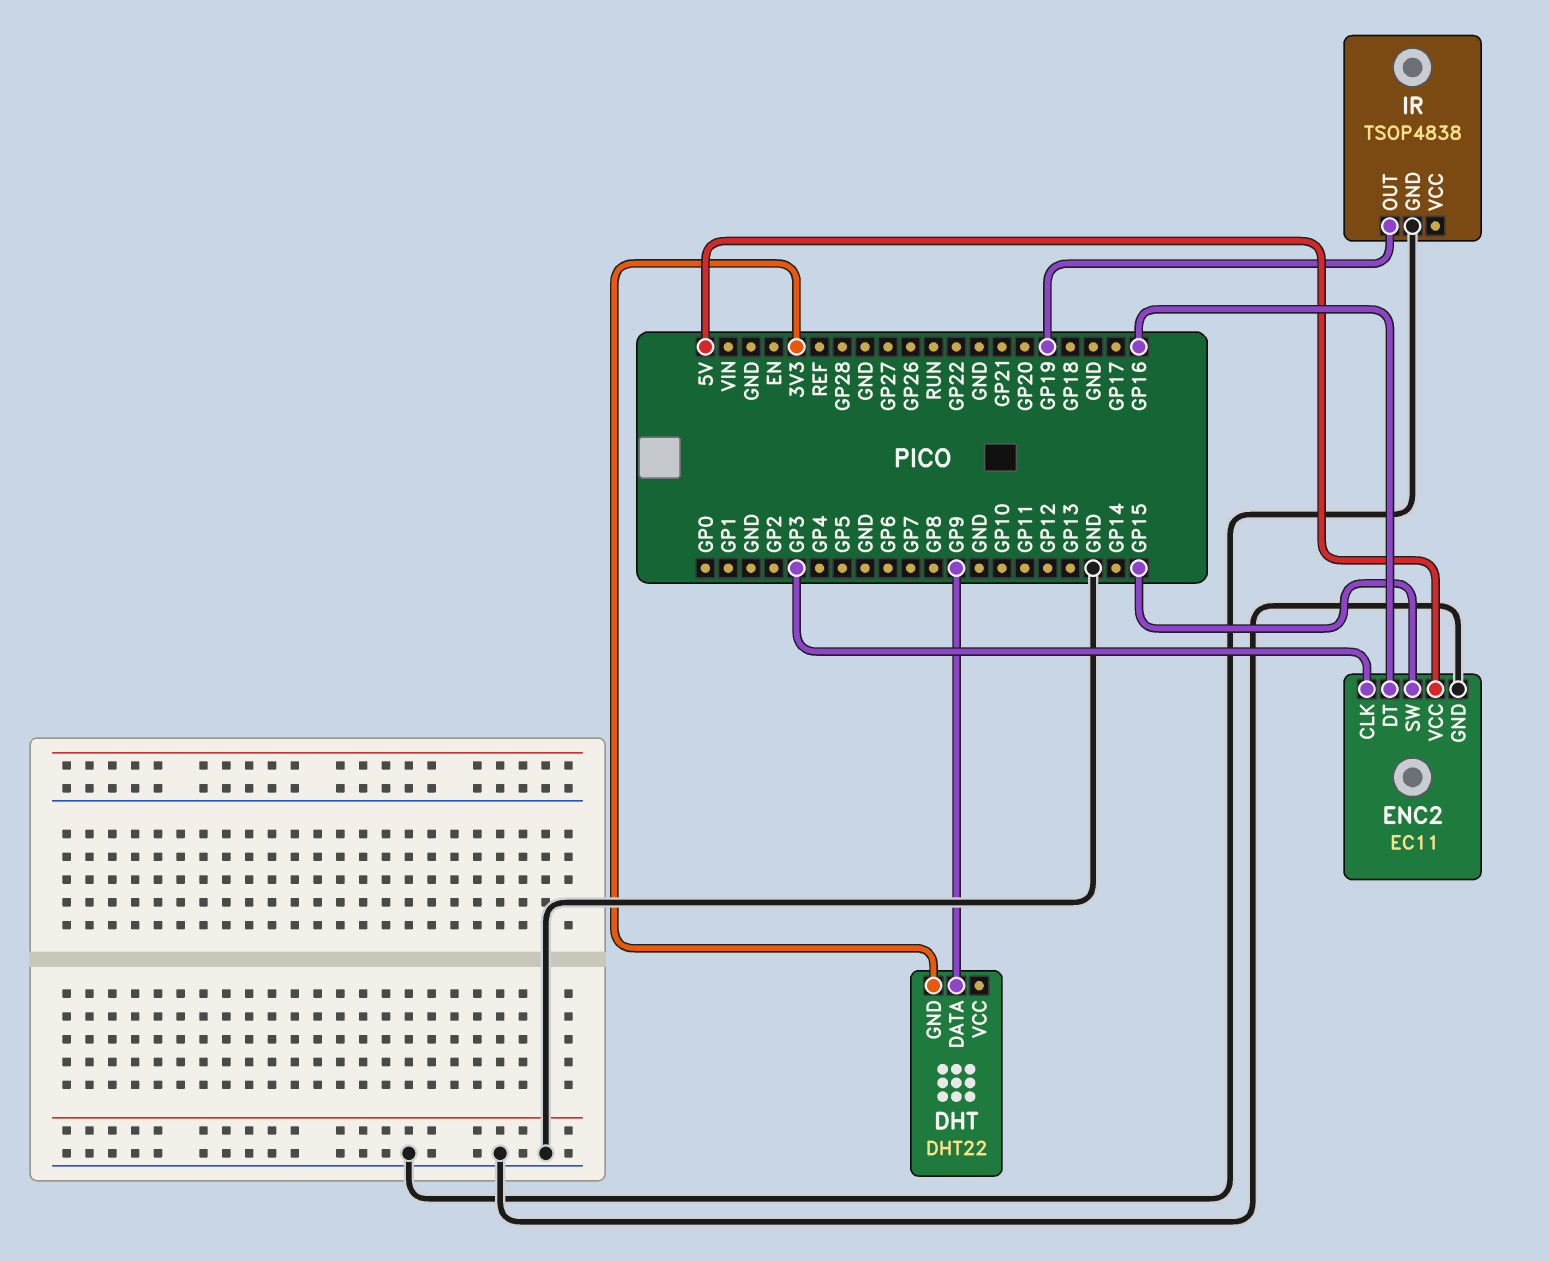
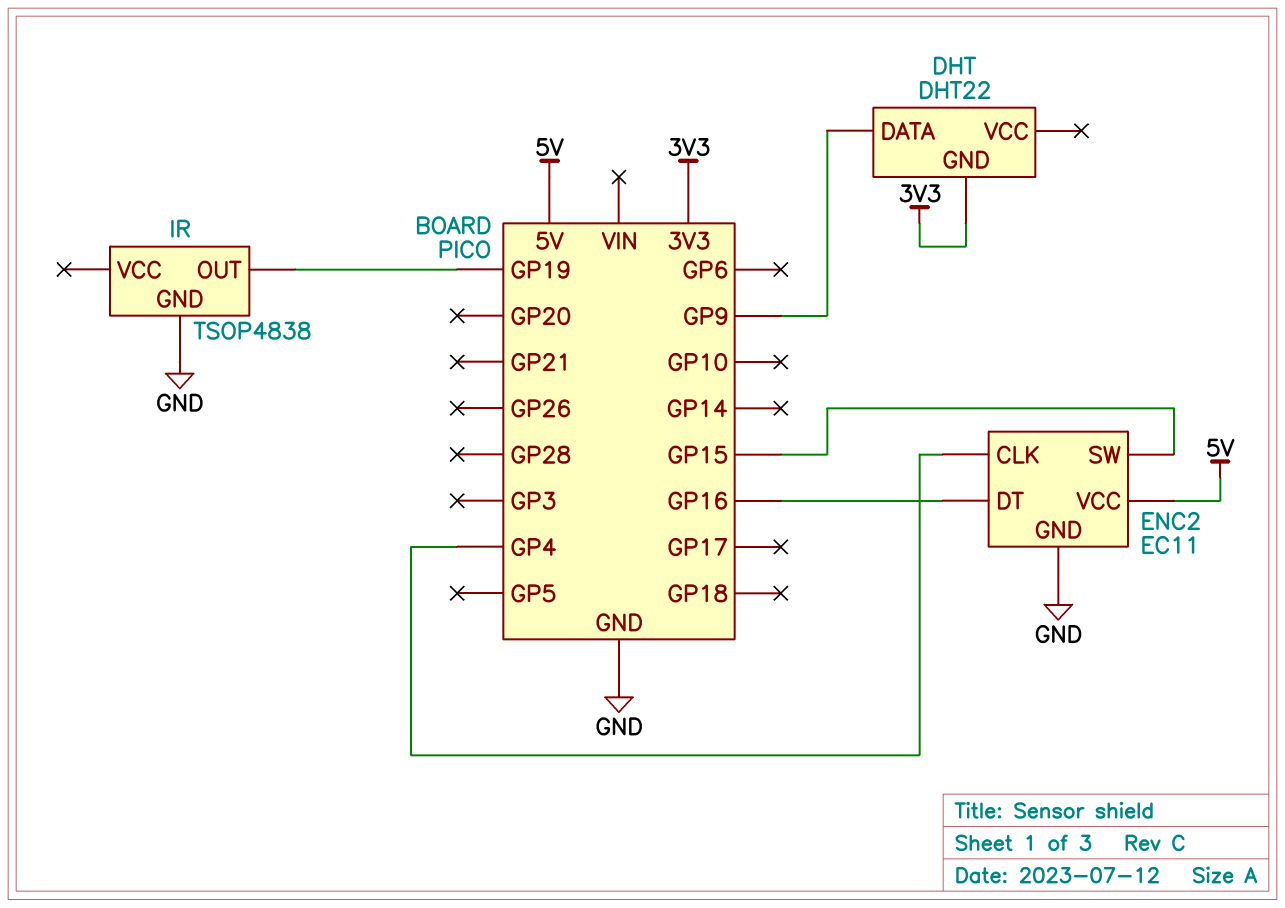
ENC2 pin CLK: GP3 -> GP4

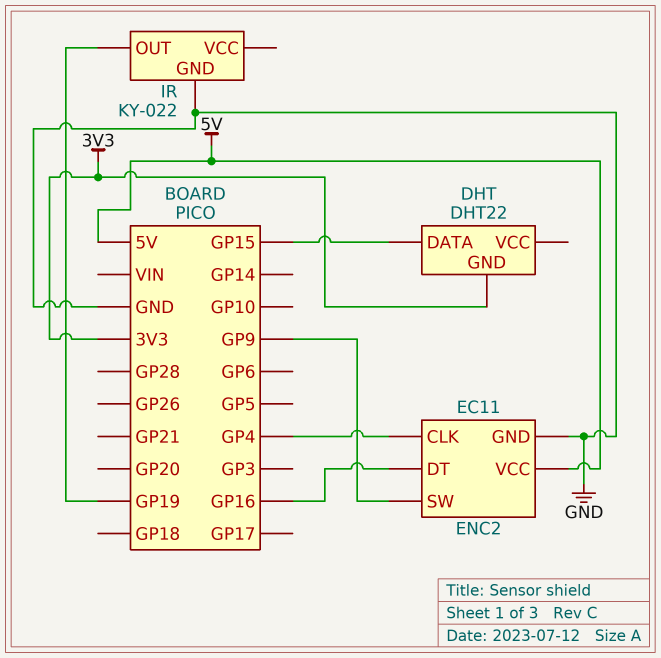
DHT pin DATA: GP9 -> GP15
ENC2 pin SW: GP15 -> GP9
IR: TSOP4838 -> KY-022

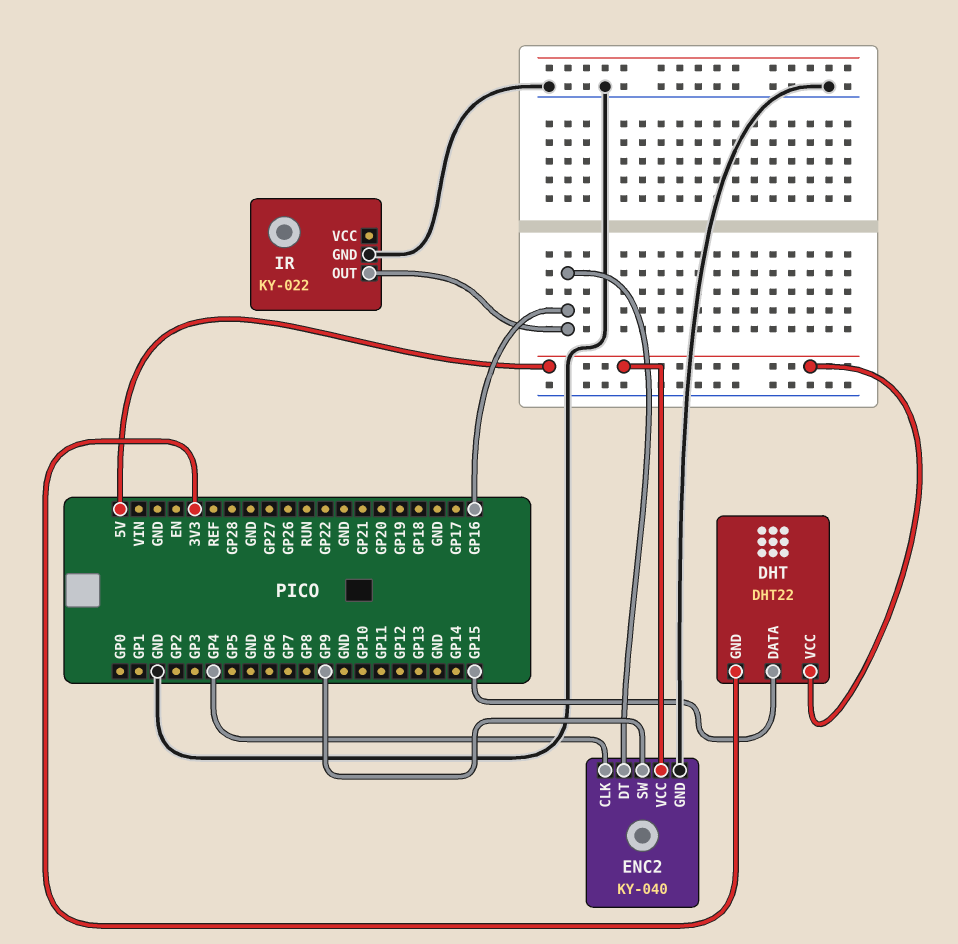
DHT pin VCC: none -> 5V
ENC2: EC11 -> KY-040
IR pin OUT: GP19 -> GP16

